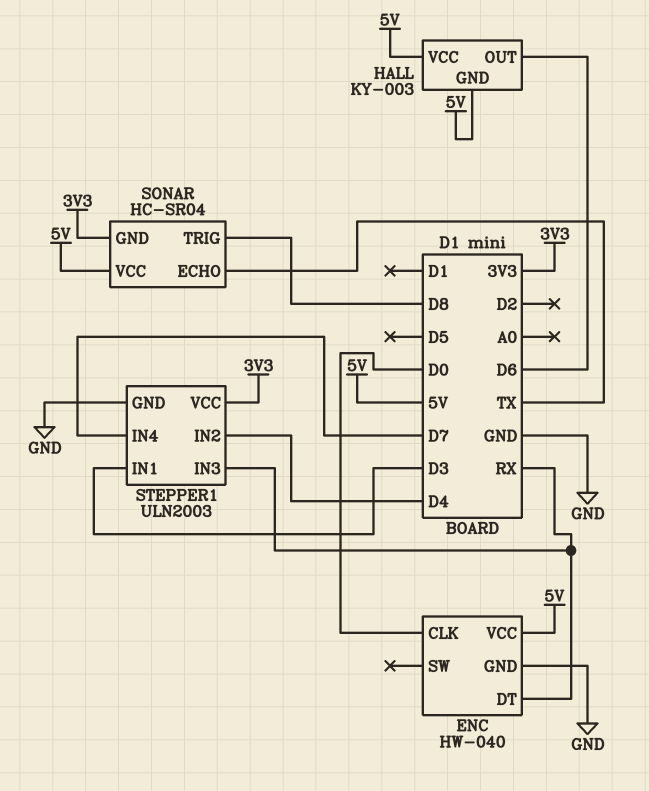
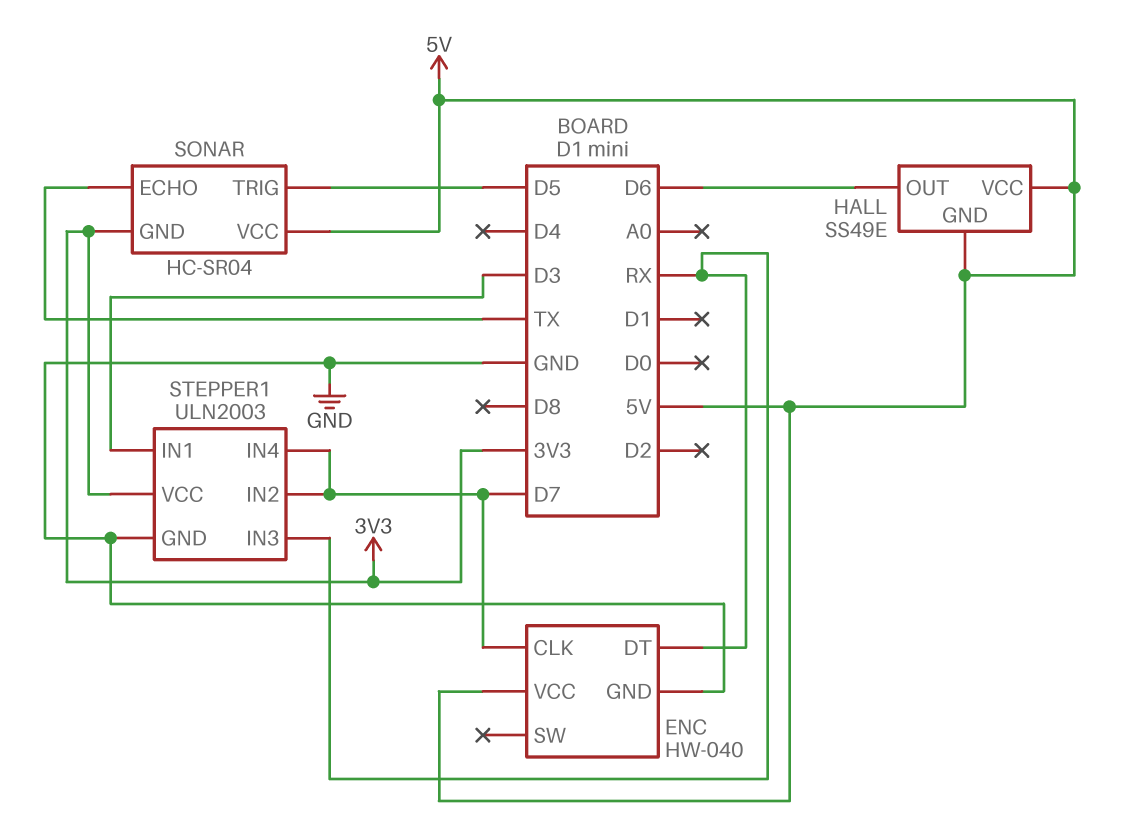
ENC pin CLK: D0 -> D7
HALL: KY-003 -> SS49E
SONAR pin TRIG: D8 -> D5
STEPPER1 pin IN2: D4 -> D7

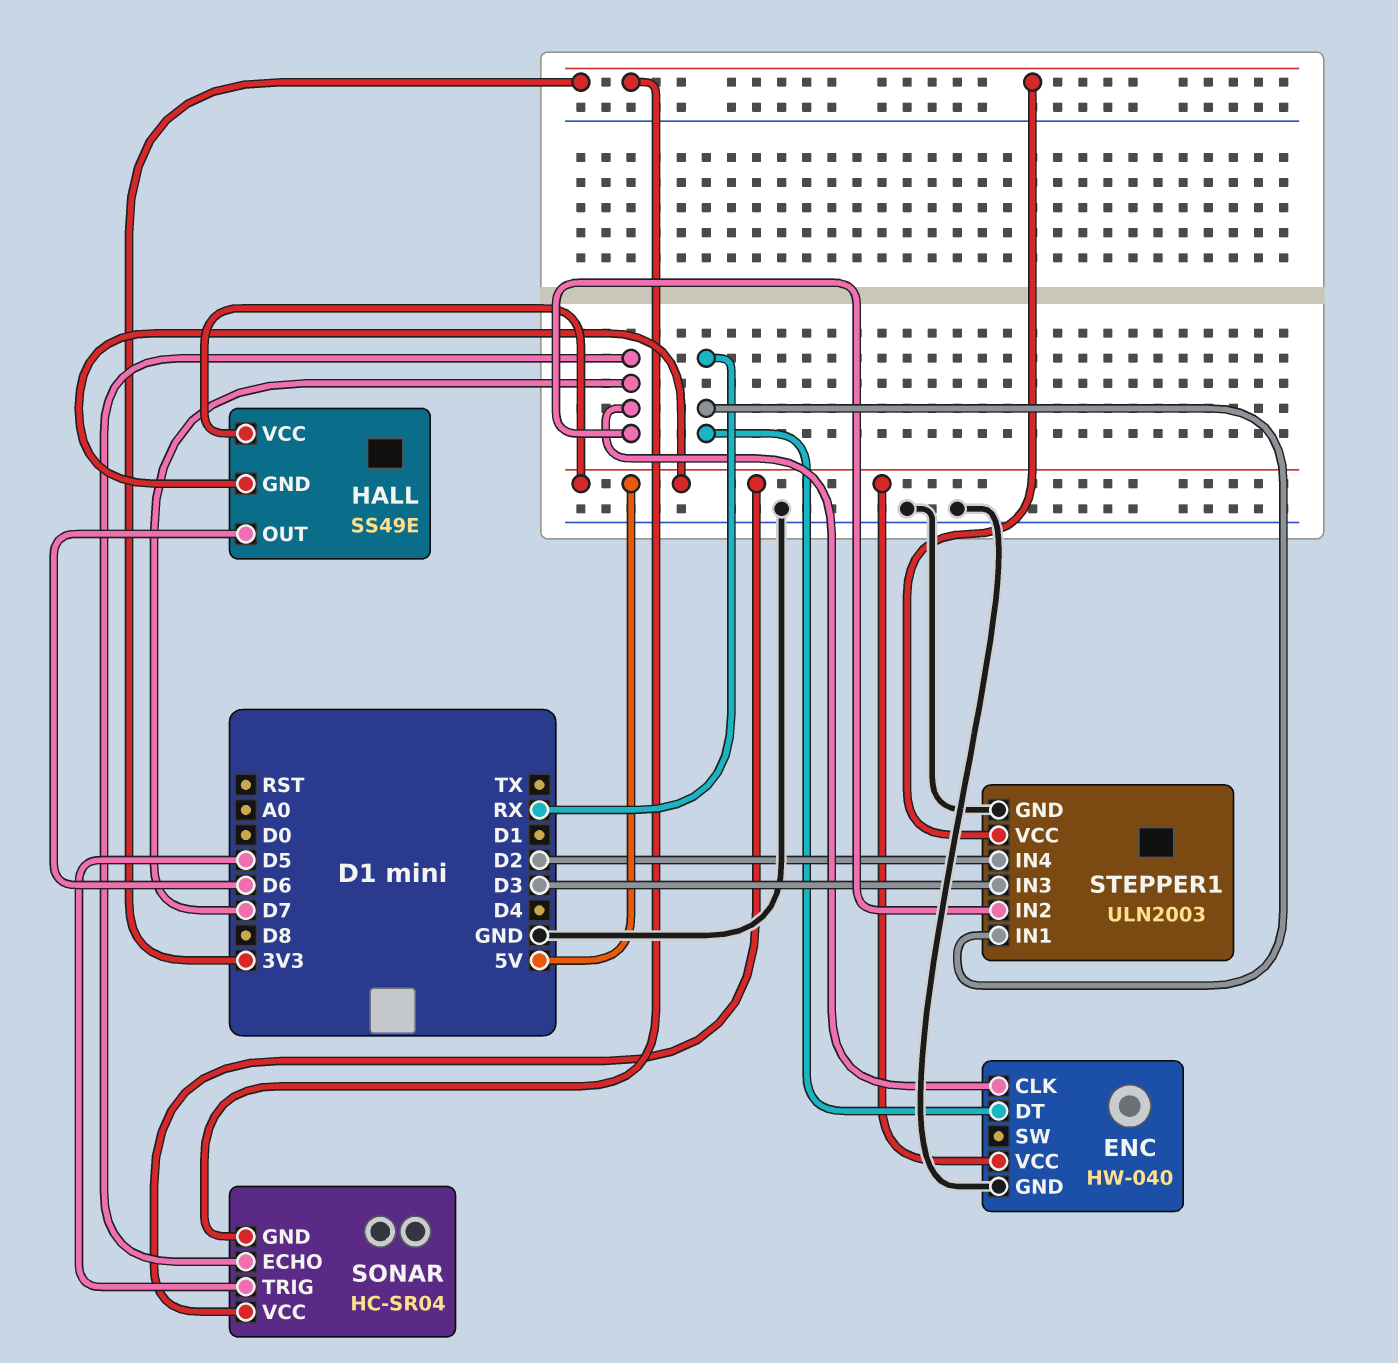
SONAR pin ECHO: TX -> D7
STEPPER1 pin IN1: D3 -> RX
STEPPER1 pin IN3: RX -> D3
STEPPER1 pin IN4: D7 -> D2

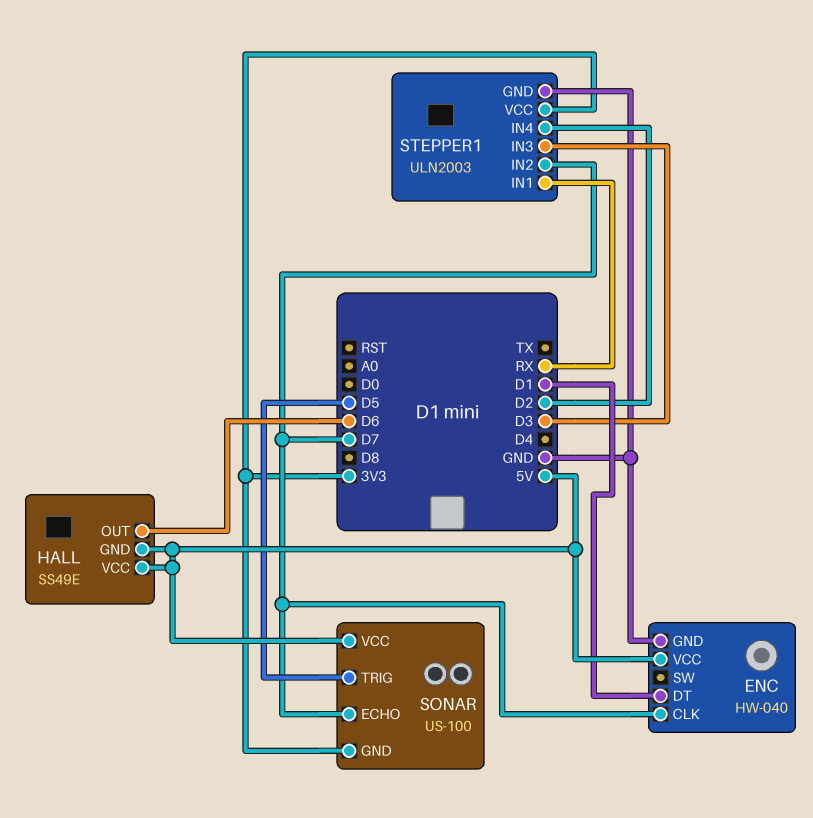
ENC pin DT: RX -> D1
SONAR: HC-SR04 -> US-100

